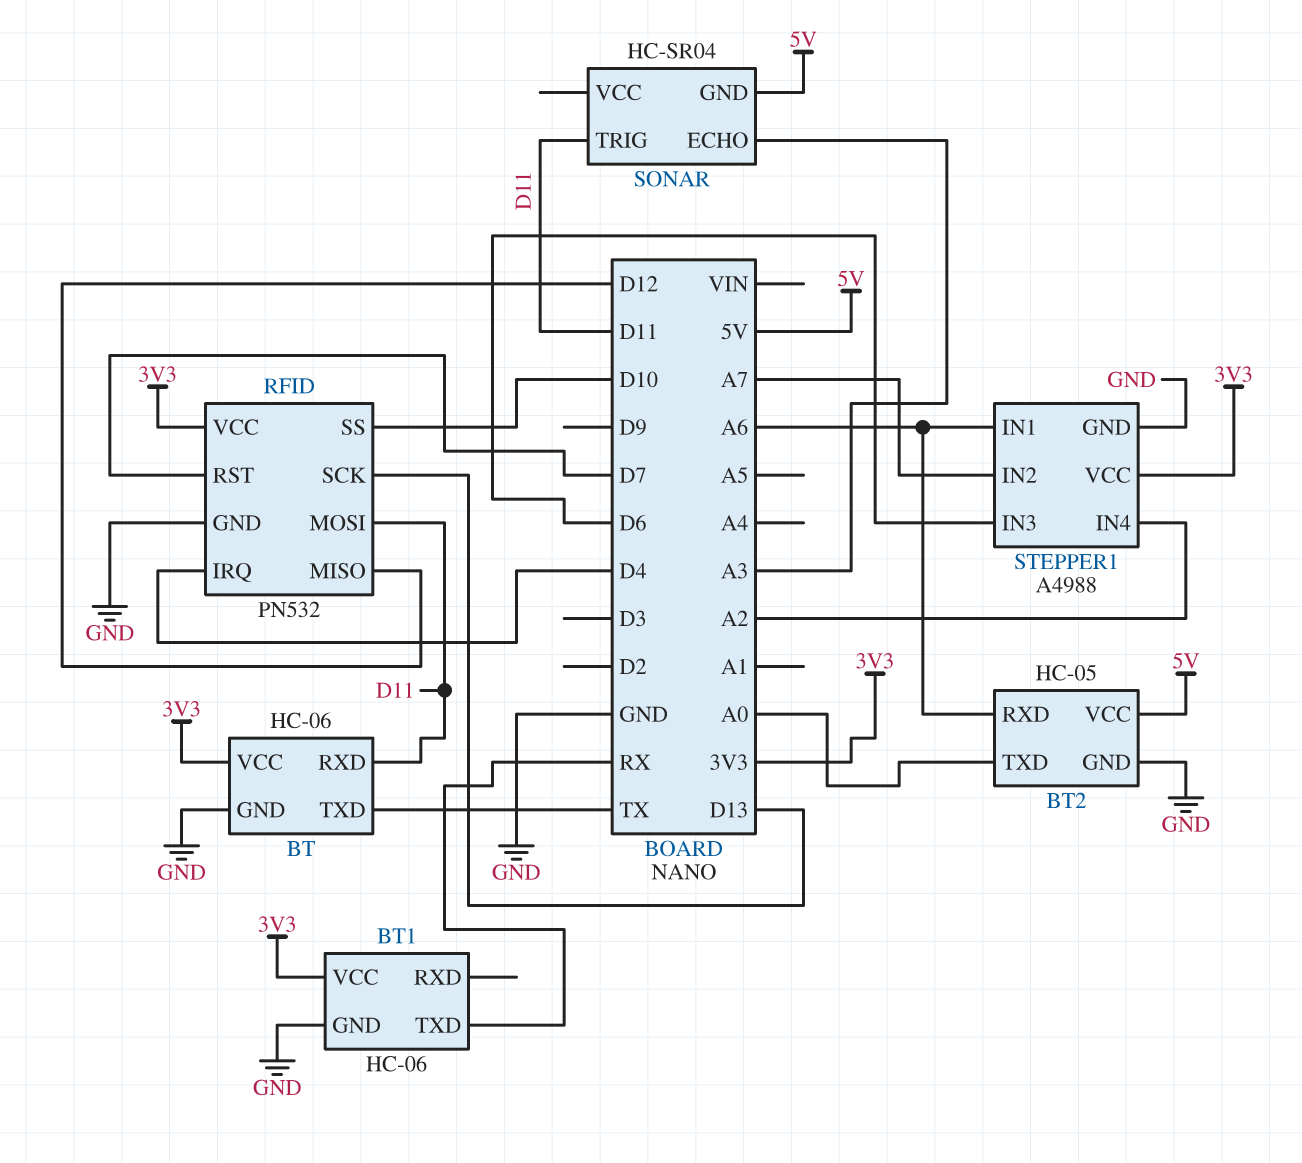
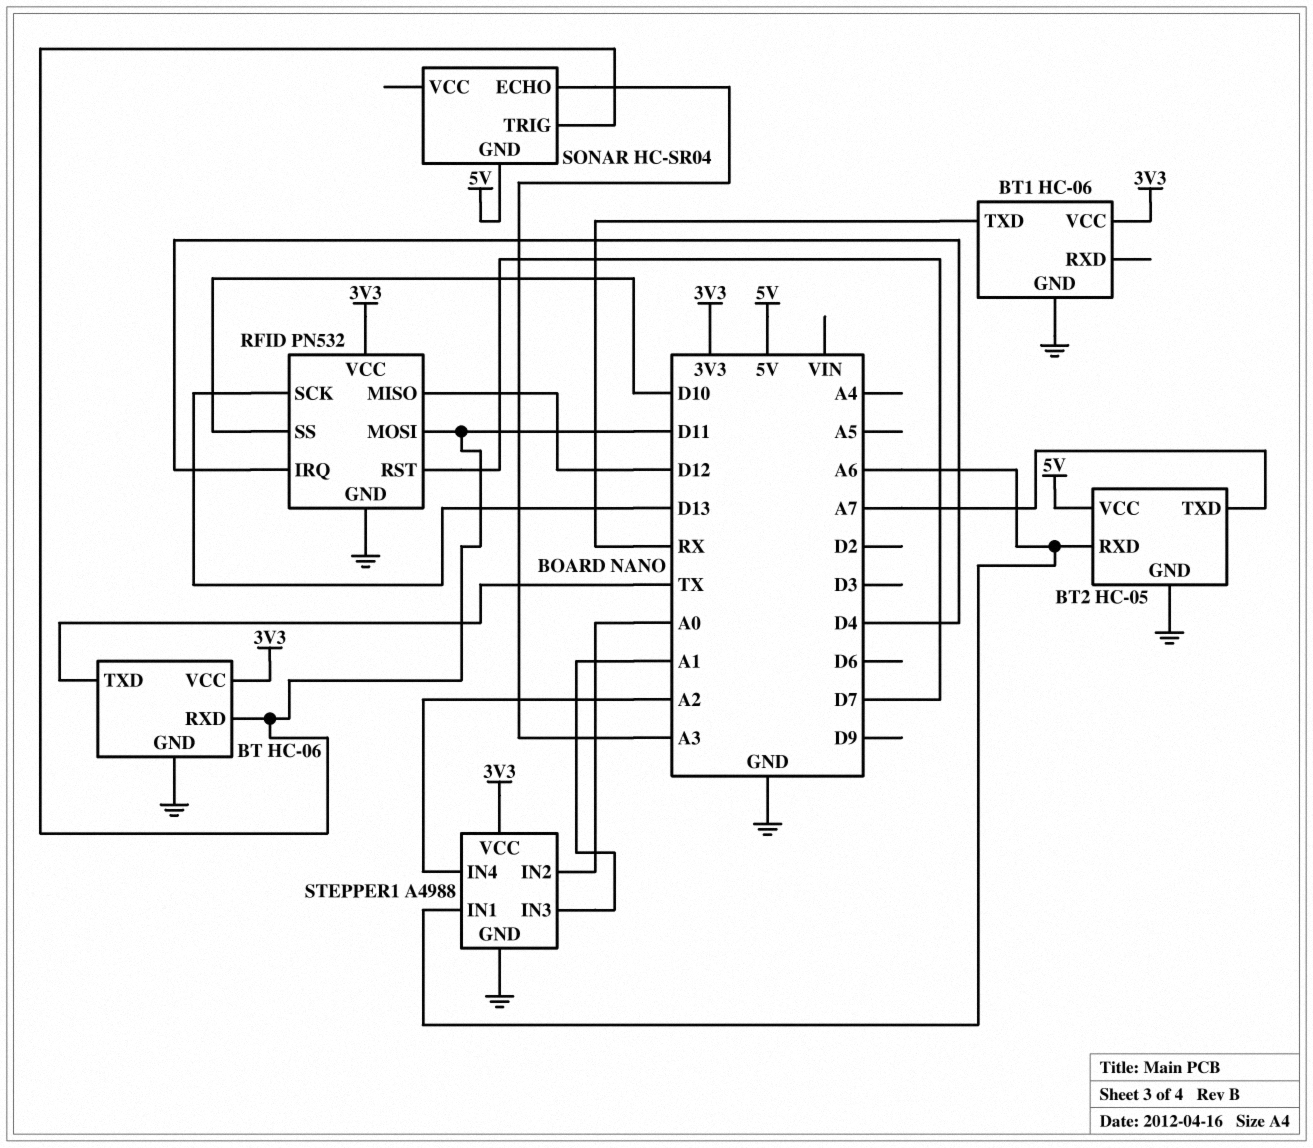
BT2 pin TXD: A0 -> A7
STEPPER1 pin IN2: A7 -> A0
STEPPER1 pin IN3: D6 -> A1

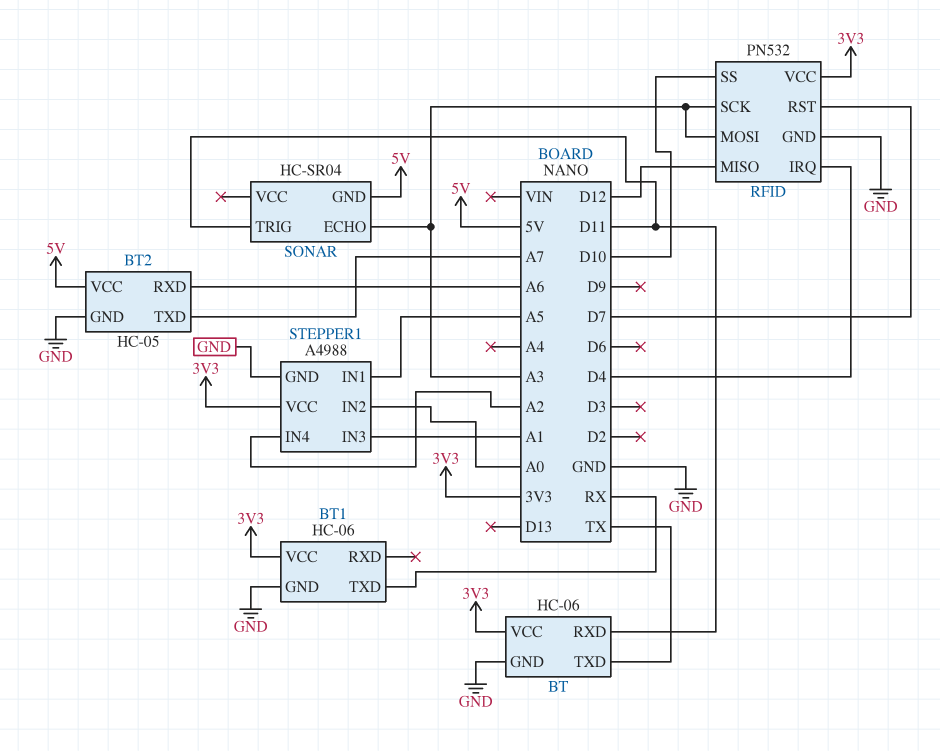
RFID pin MOSI: D11 -> A3
RFID pin SCK: D13 -> A3
STEPPER1 pin IN1: A6 -> A5

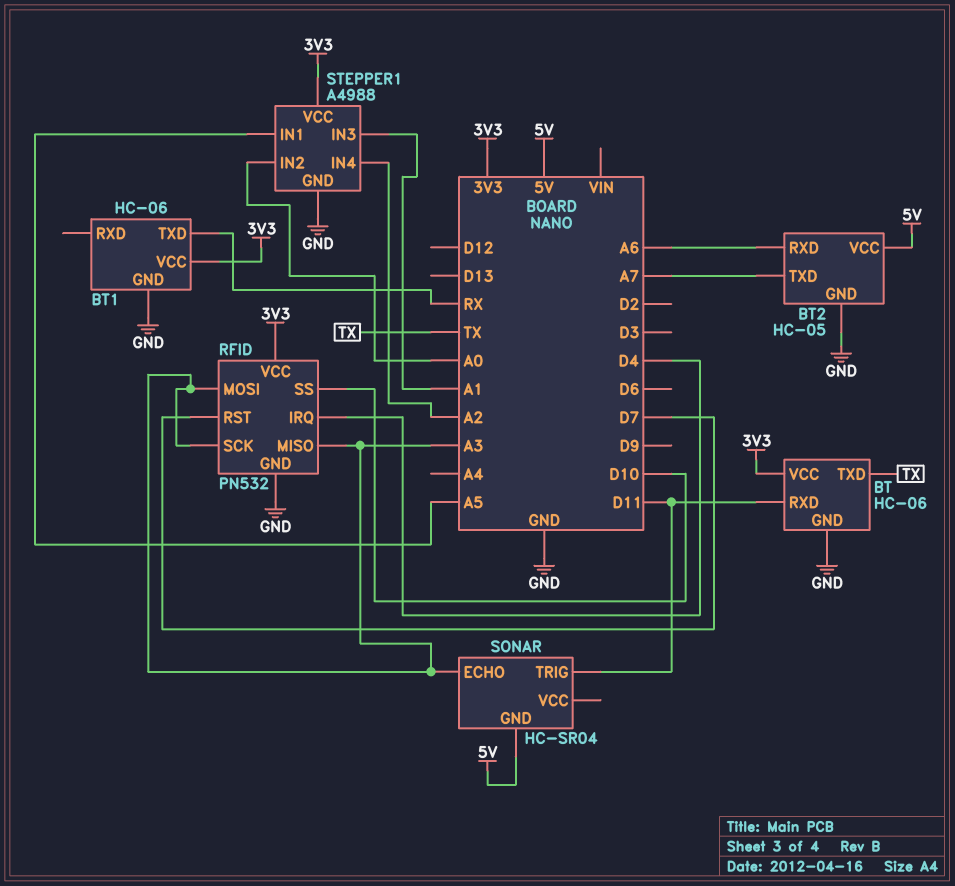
RFID pin MISO: D12 -> A3

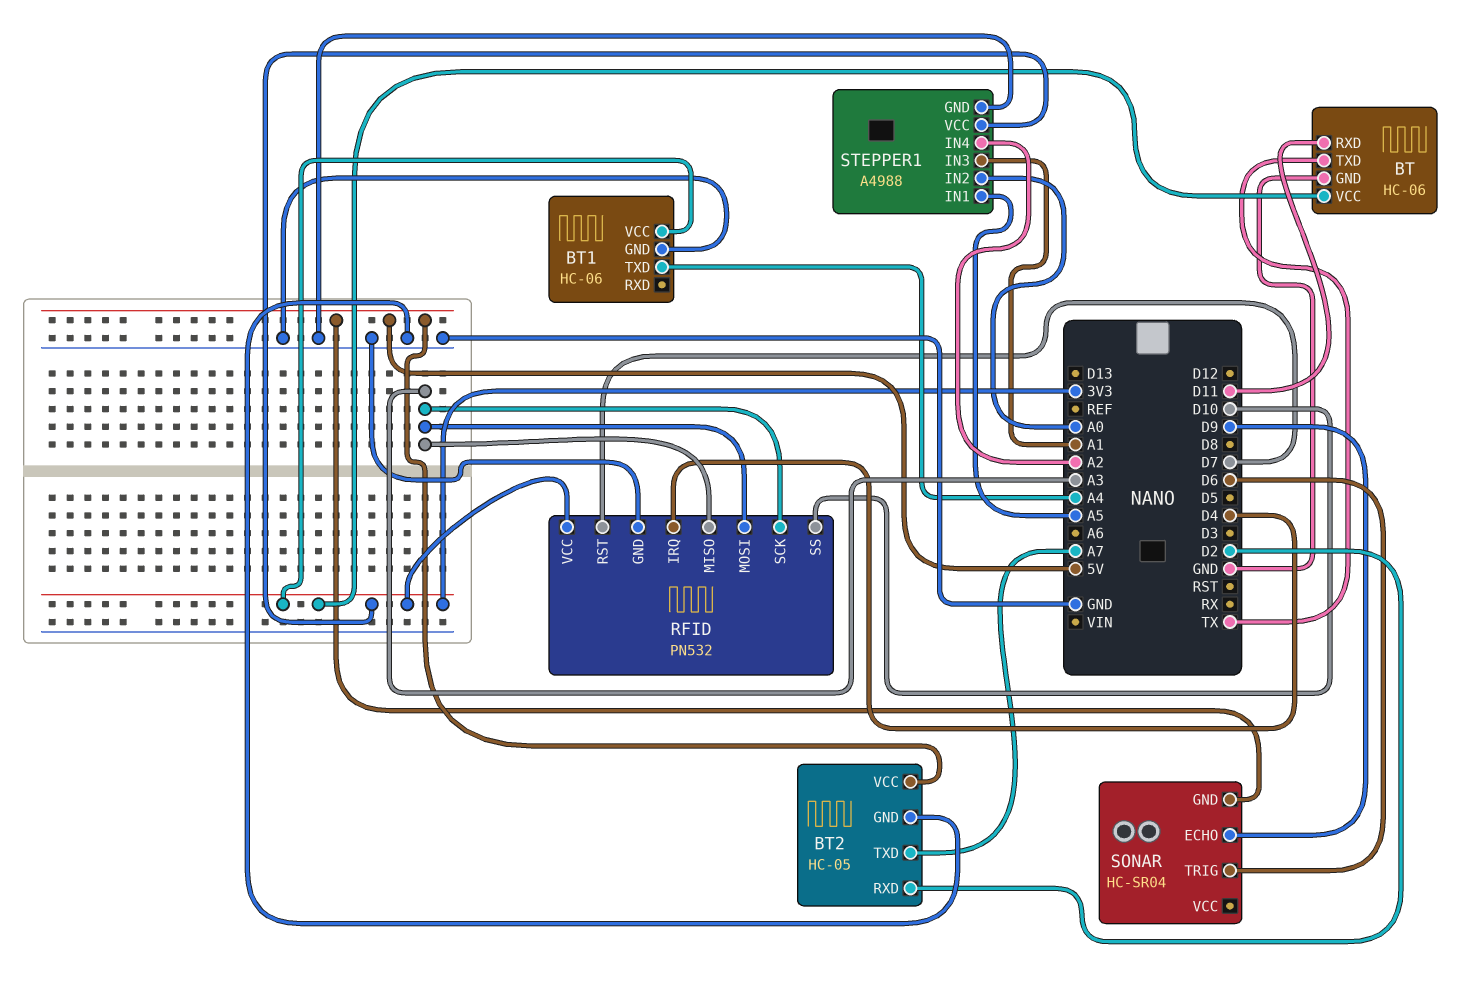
BT1 pin TXD: RX -> A4
BT2 pin RXD: A6 -> D2
SONAR pin ECHO: A3 -> D9
SONAR pin TRIG: D11 -> D6

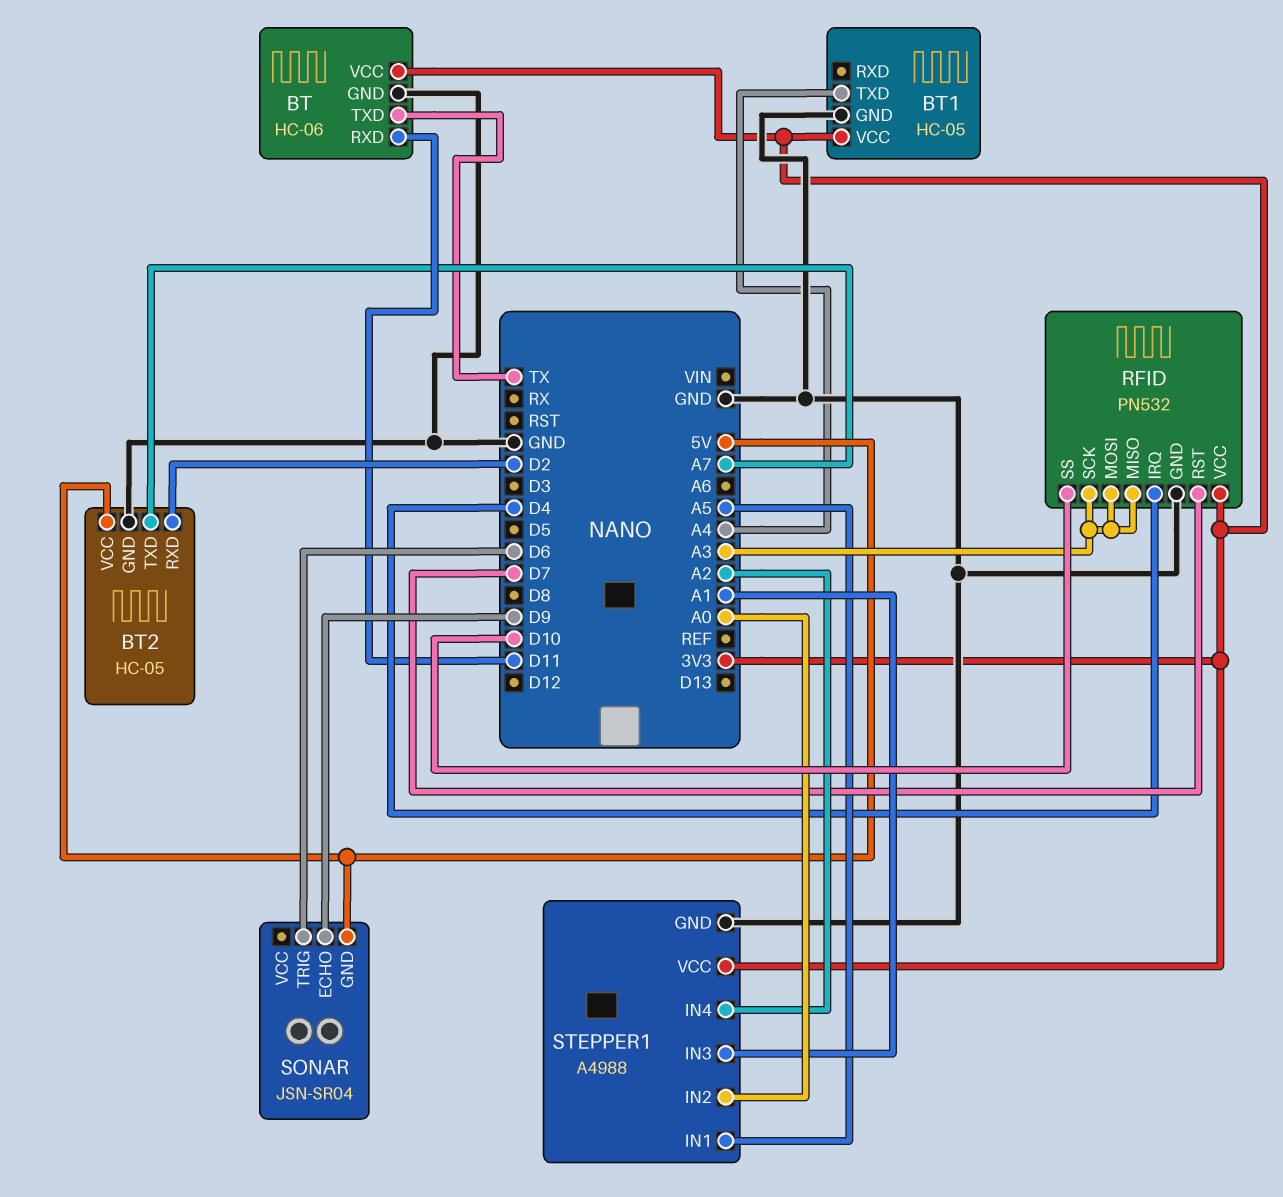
BT1: HC-06 -> HC-05
SONAR: HC-SR04 -> JSN-SR04

